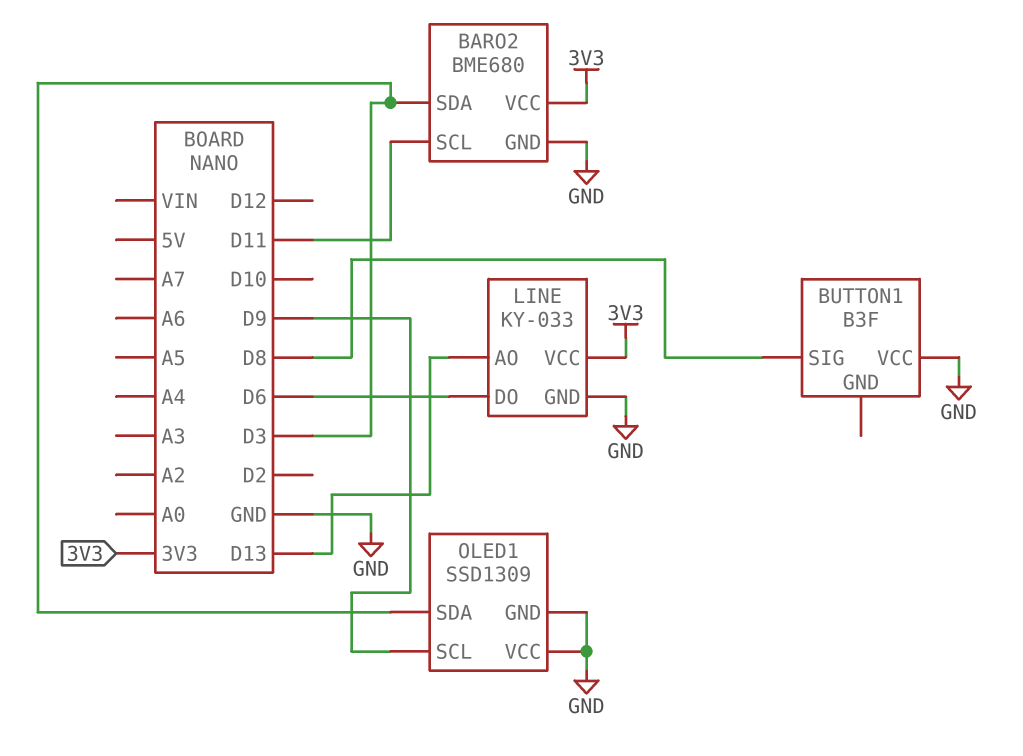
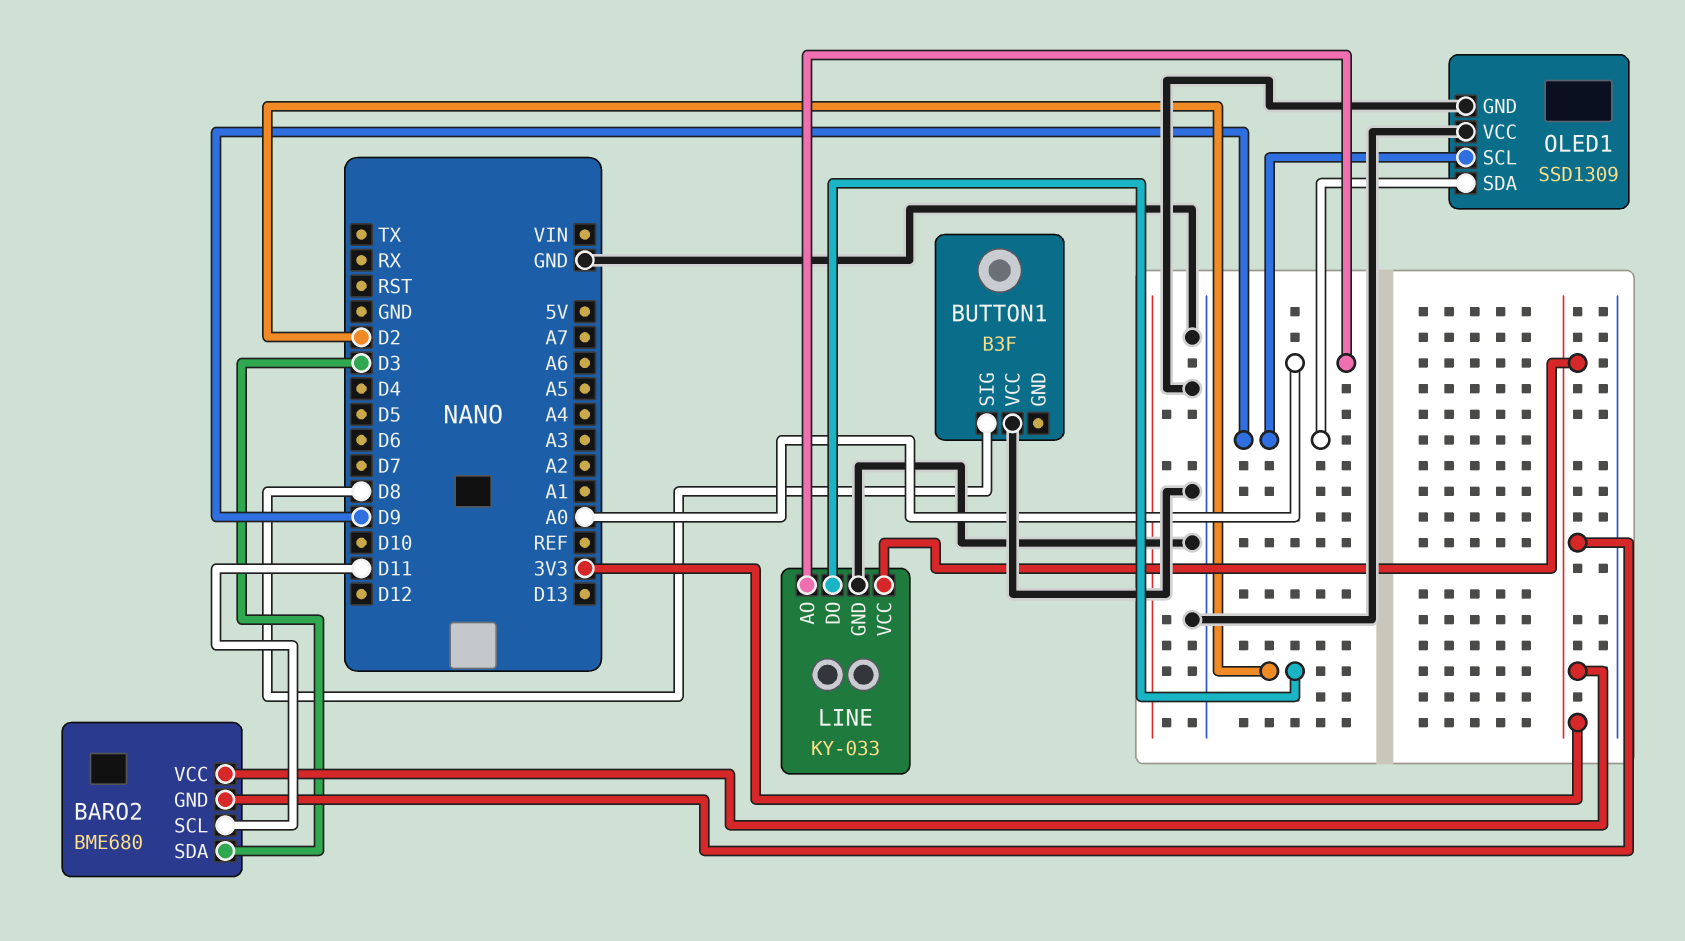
BARO2 pin GND: GND -> 3V3
LINE pin AO: D13 -> A0
LINE pin DO: D6 -> D2
OLED1 pin SDA: D3 -> D9

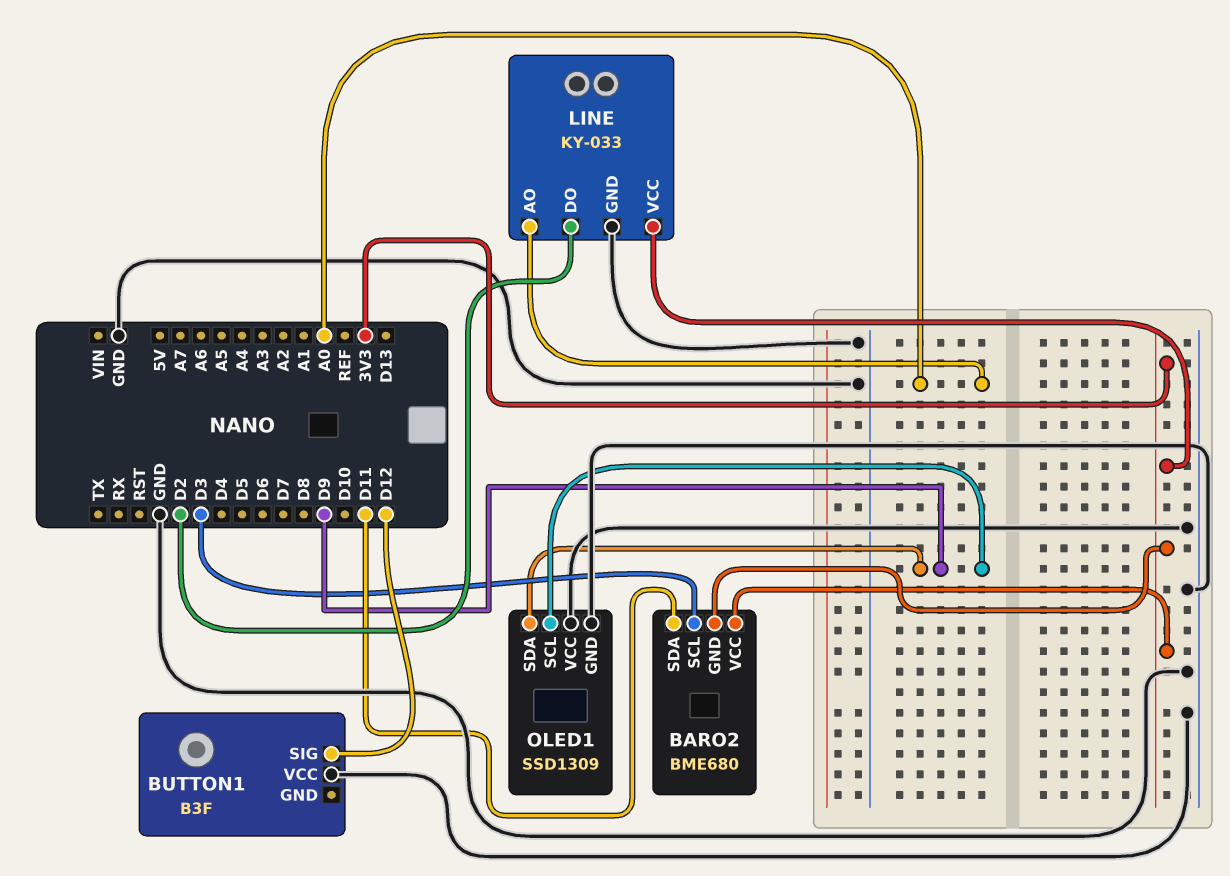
BARO2 pin SCL: D11 -> D3
BARO2 pin SDA: D3 -> D11
BUTTON1 pin SIG: D8 -> D12

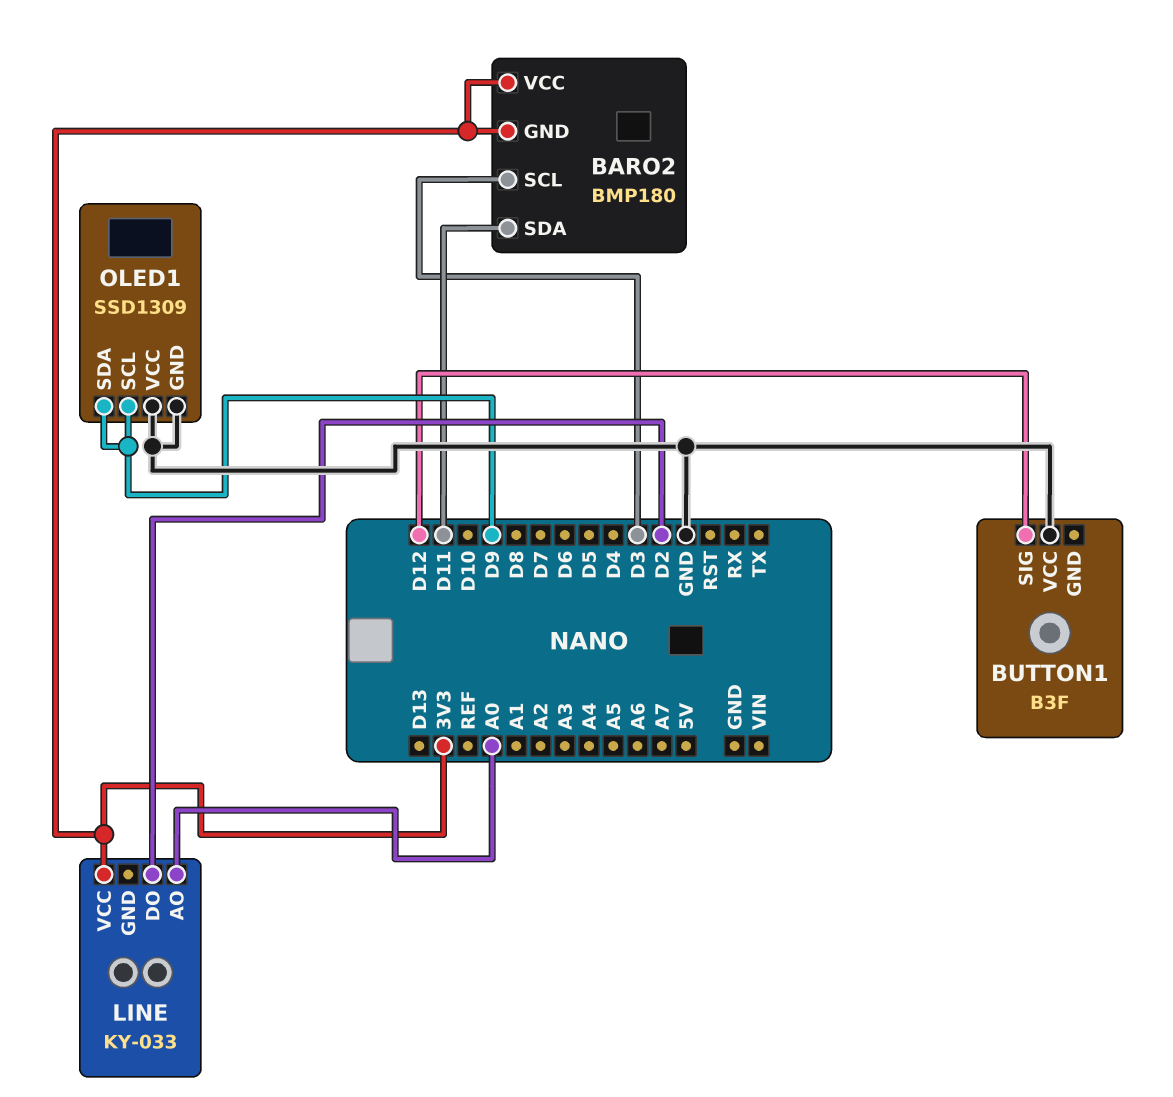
BARO2: BME680 -> BMP180
LINE pin GND: GND -> none

